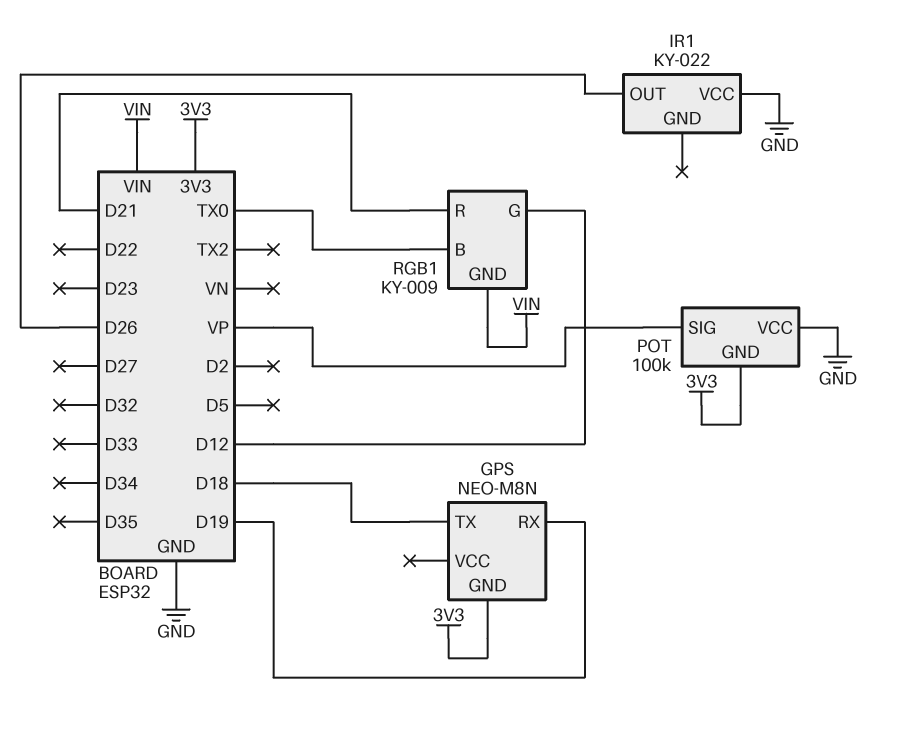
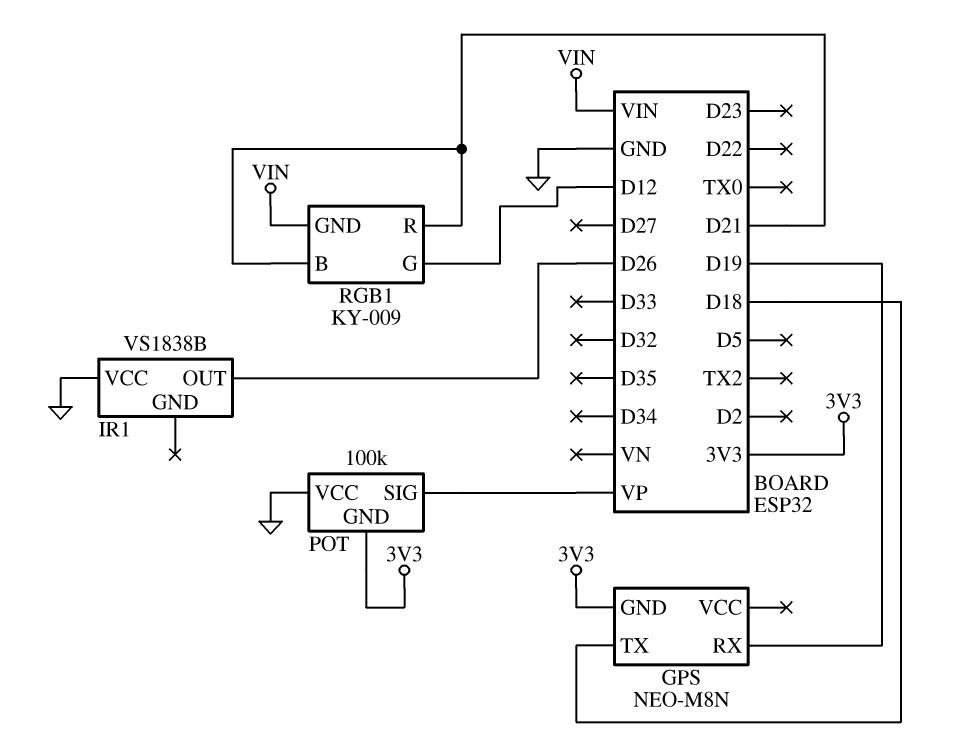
IR1: KY-022 -> VS1838B
RGB1 pin B: TX0 -> D21

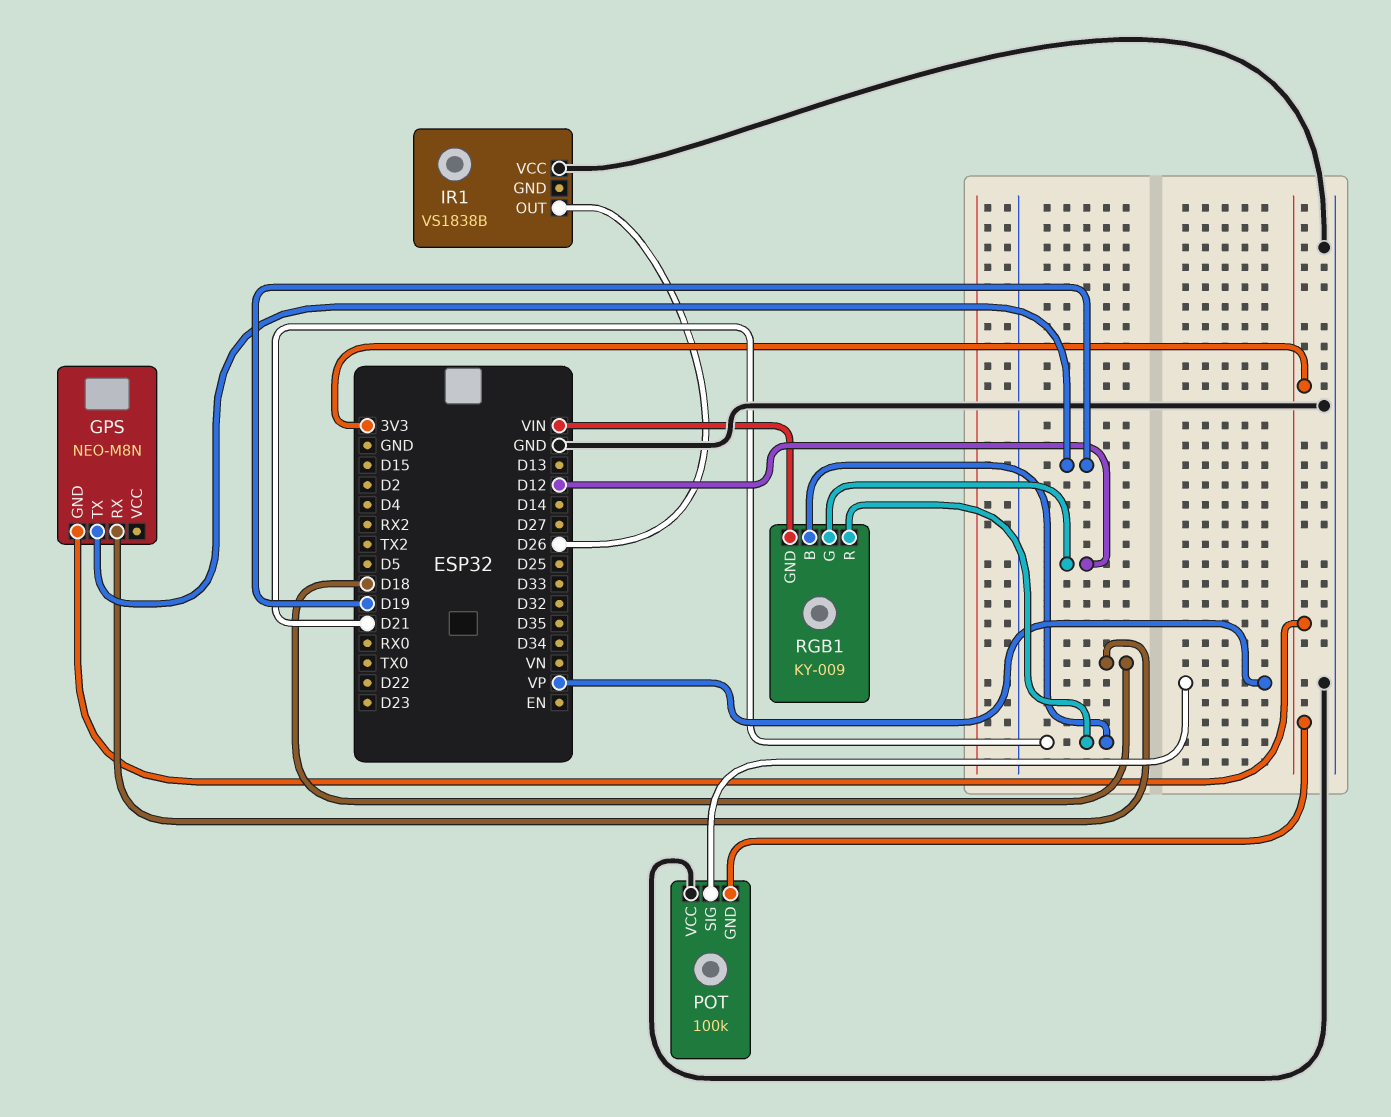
GPS pin RX: D19 -> D18
GPS pin TX: D18 -> D19

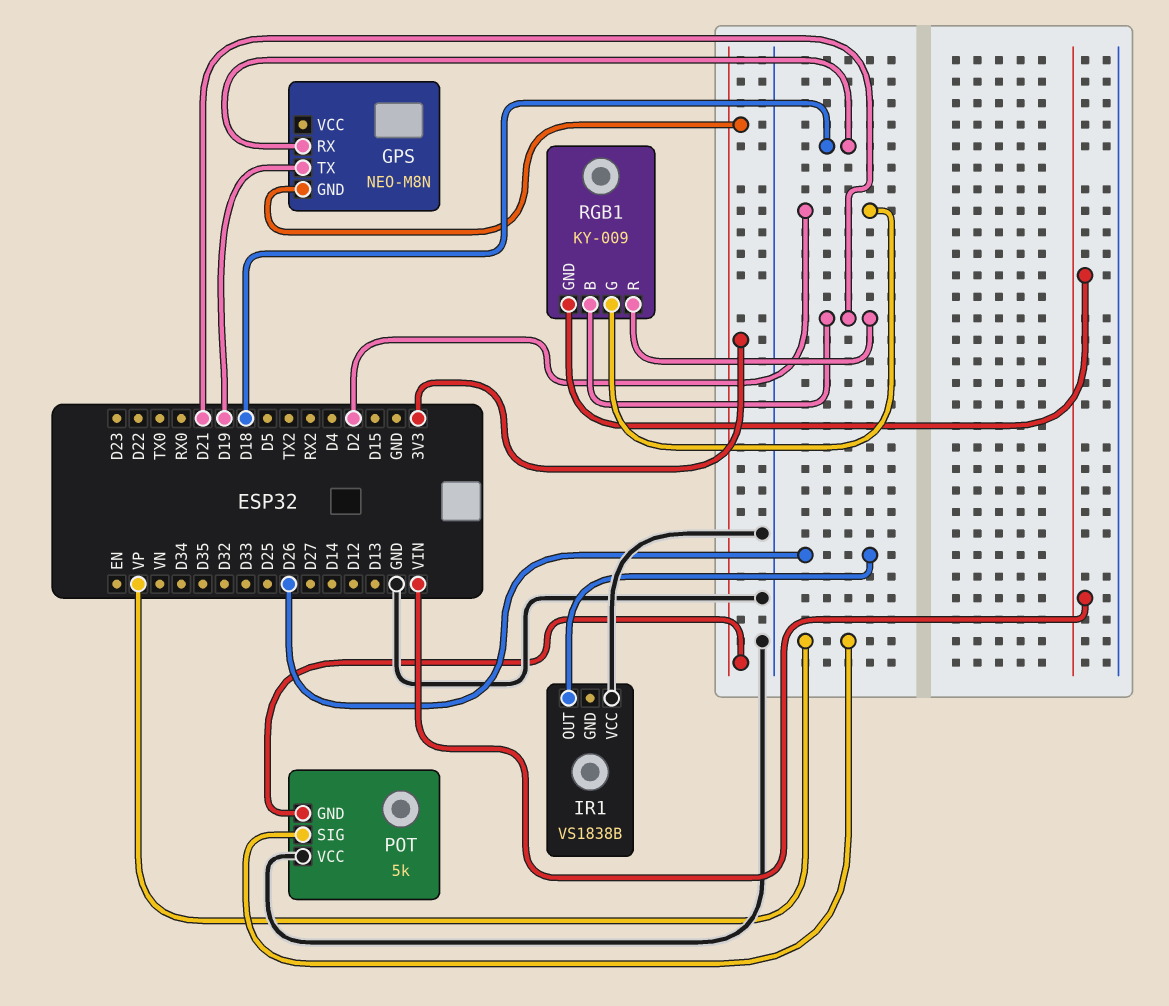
POT: 100k -> 5k
RGB1 pin G: D12 -> D2

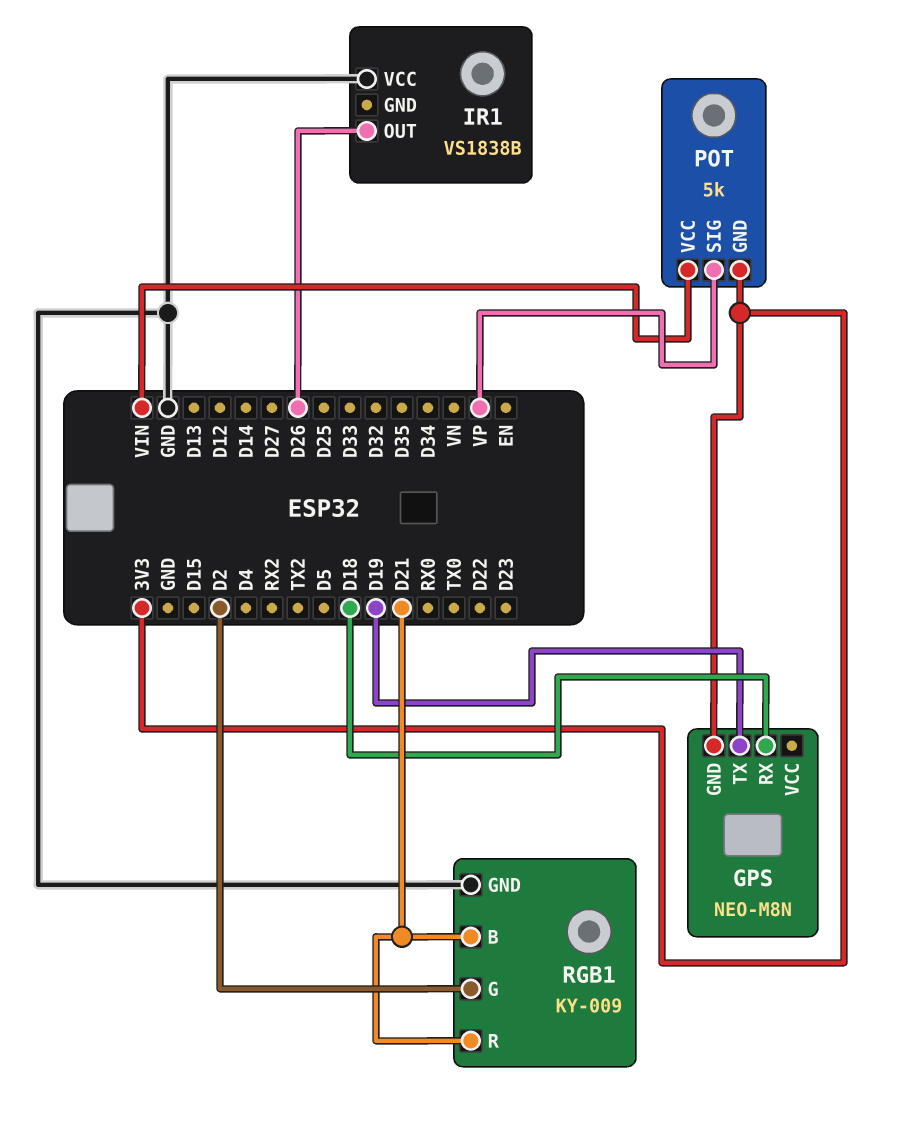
POT pin VCC: GND -> VIN
RGB1 pin GND: VIN -> GND

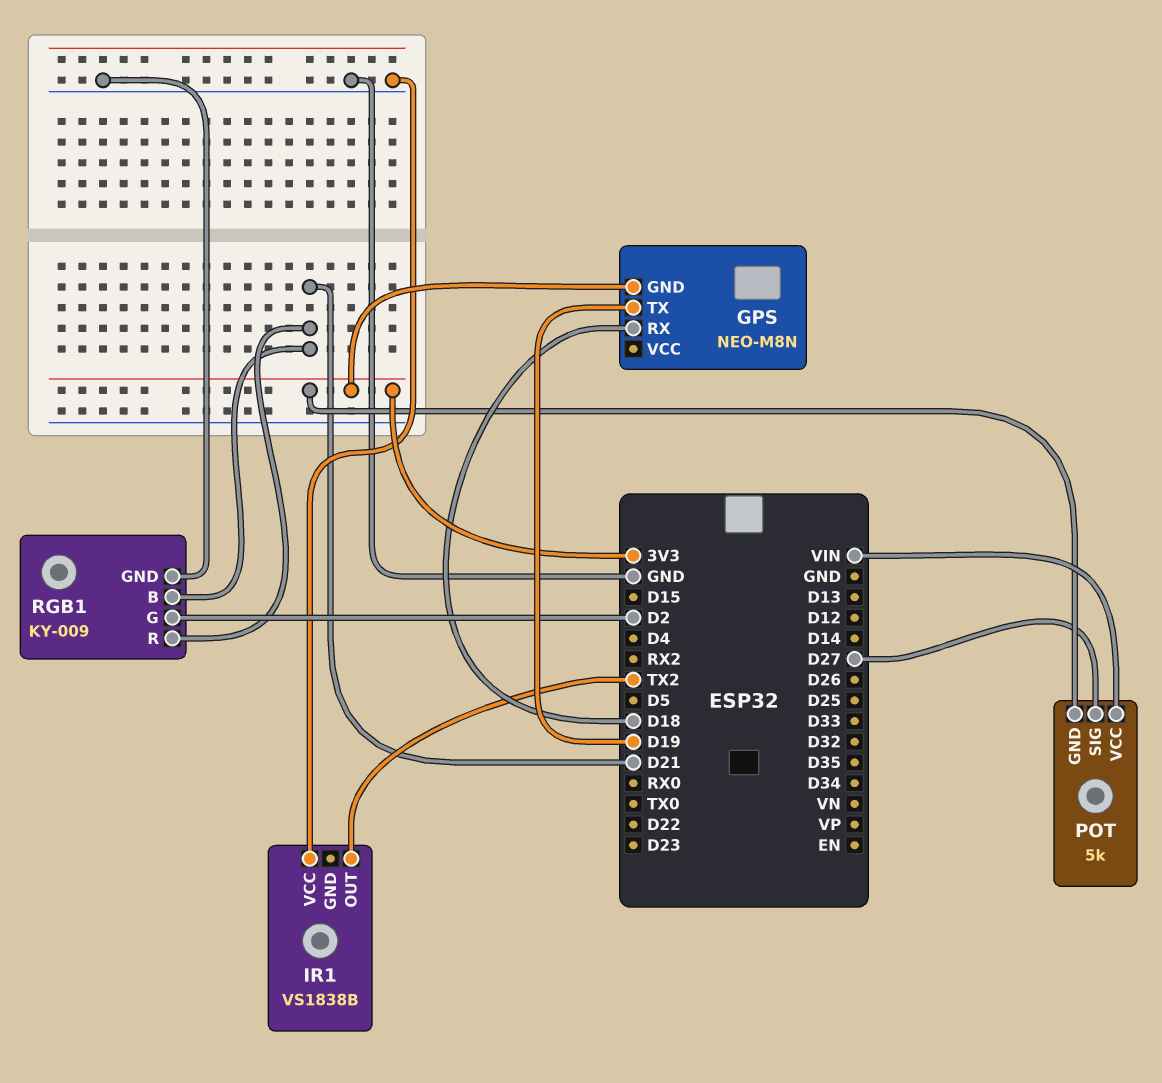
IR1 pin OUT: D26 -> TX2
POT pin SIG: VP -> D27

